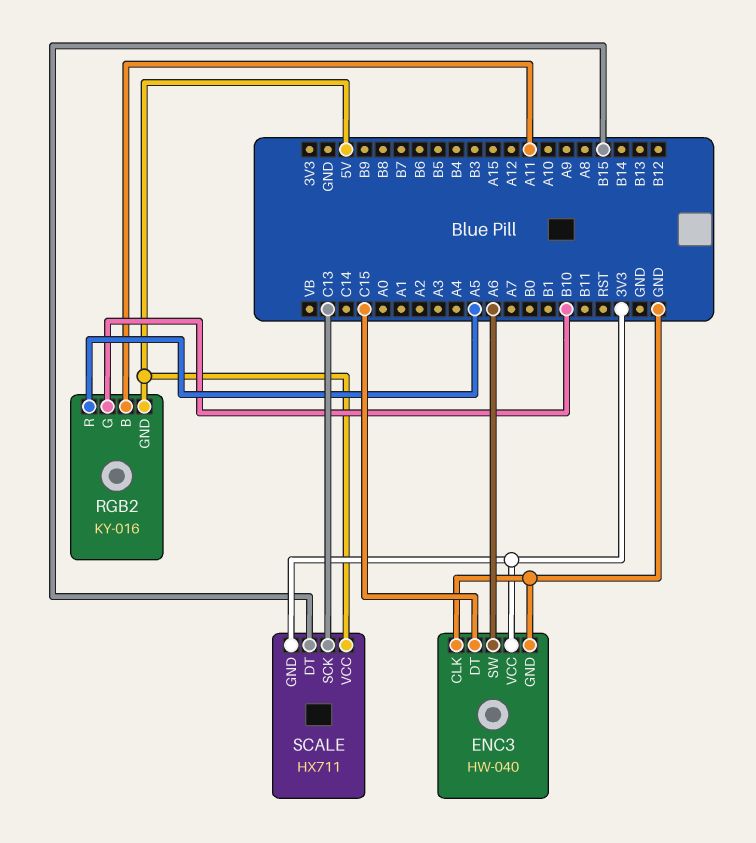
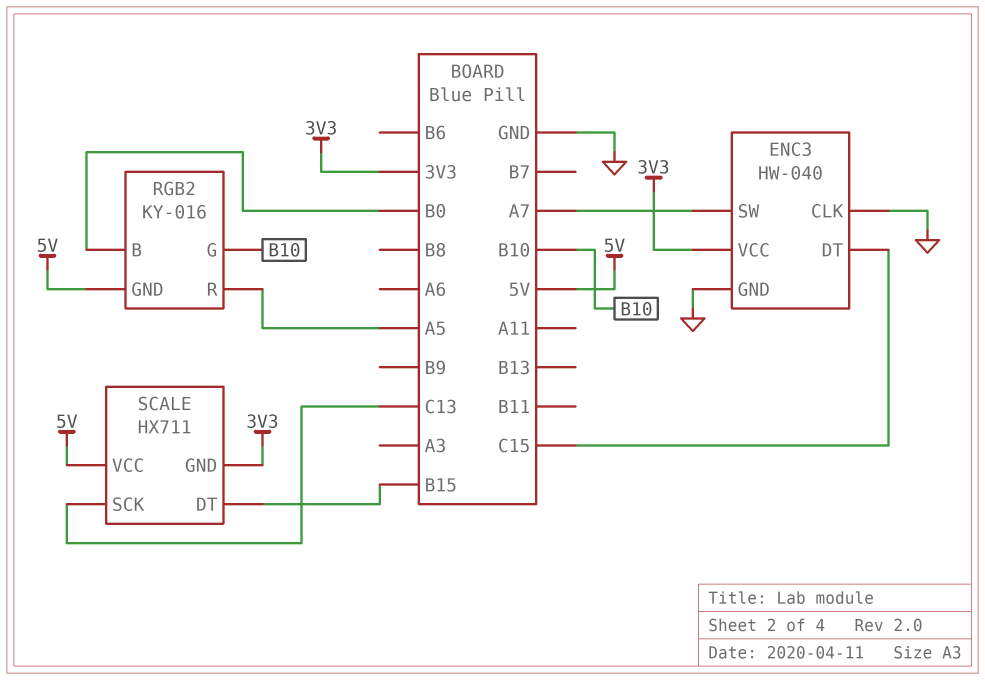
ENC3 pin SW: A6 -> A7
RGB2 pin B: A11 -> B0

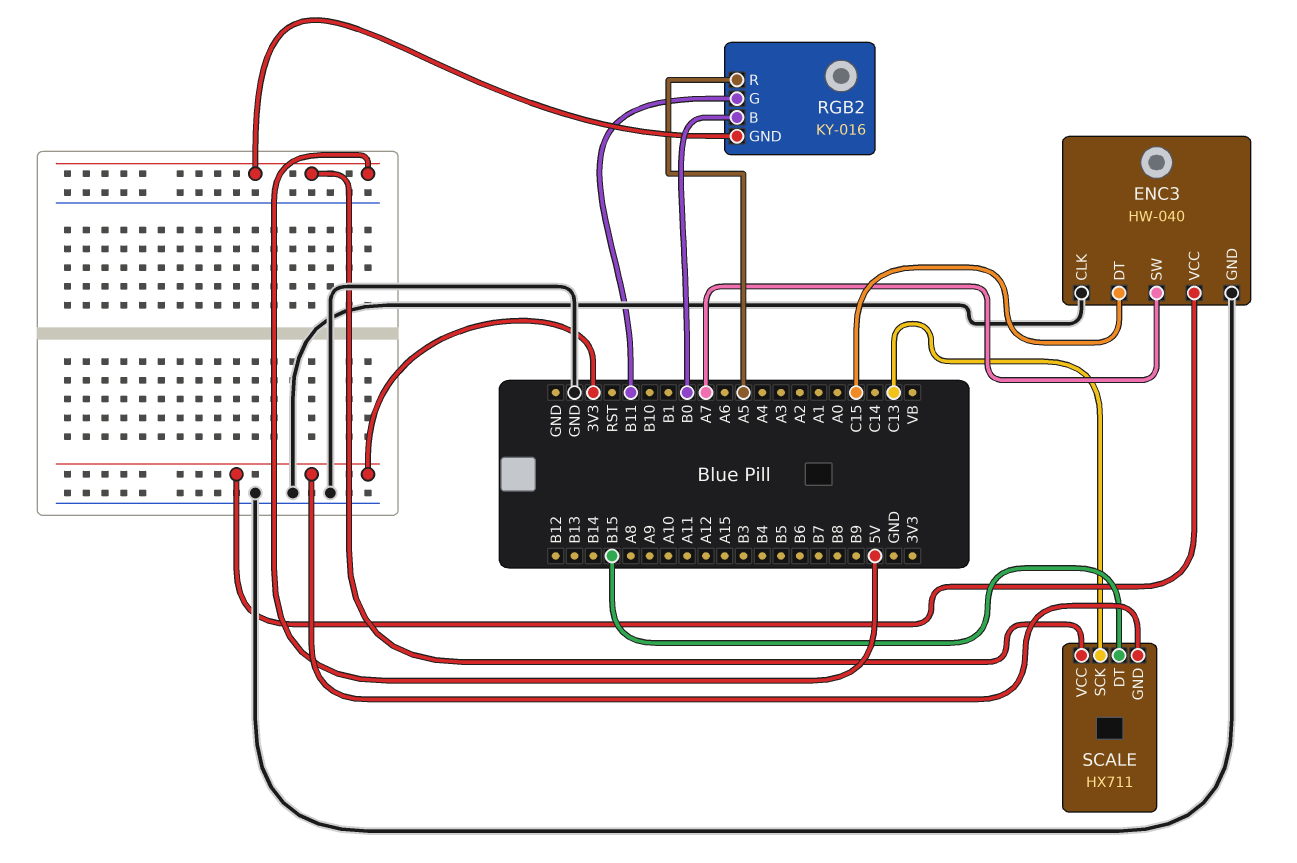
RGB2 pin G: B10 -> B11

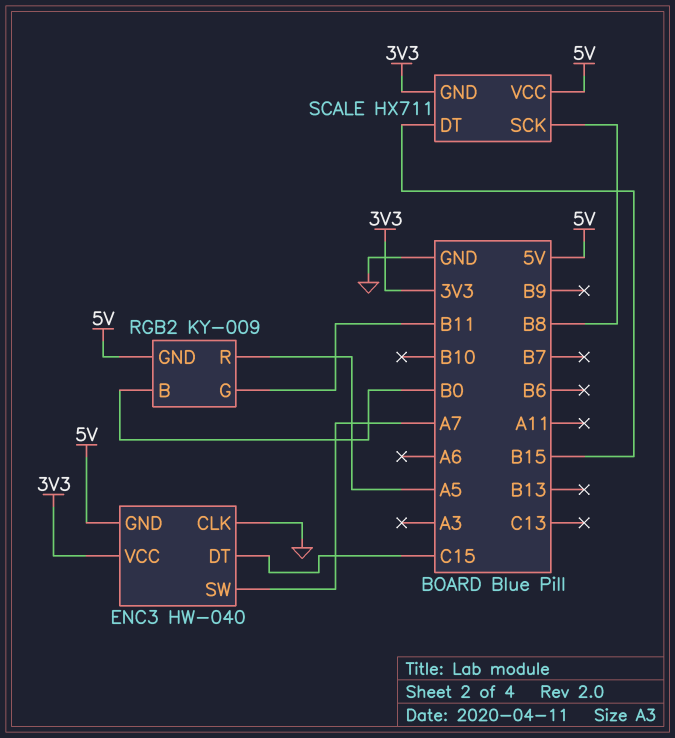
ENC3 pin GND: GND -> 5V
RGB2: KY-016 -> KY-009
SCALE pin SCK: C13 -> B8

